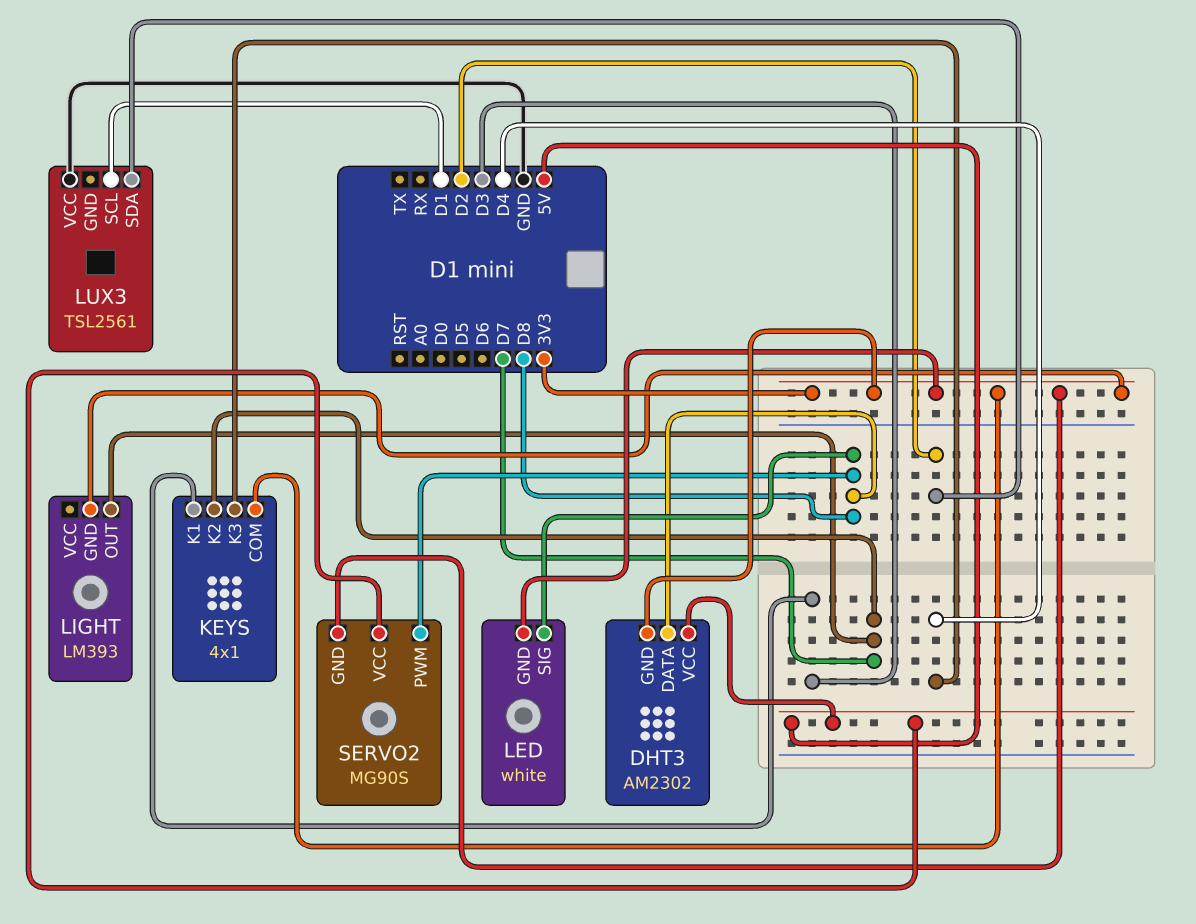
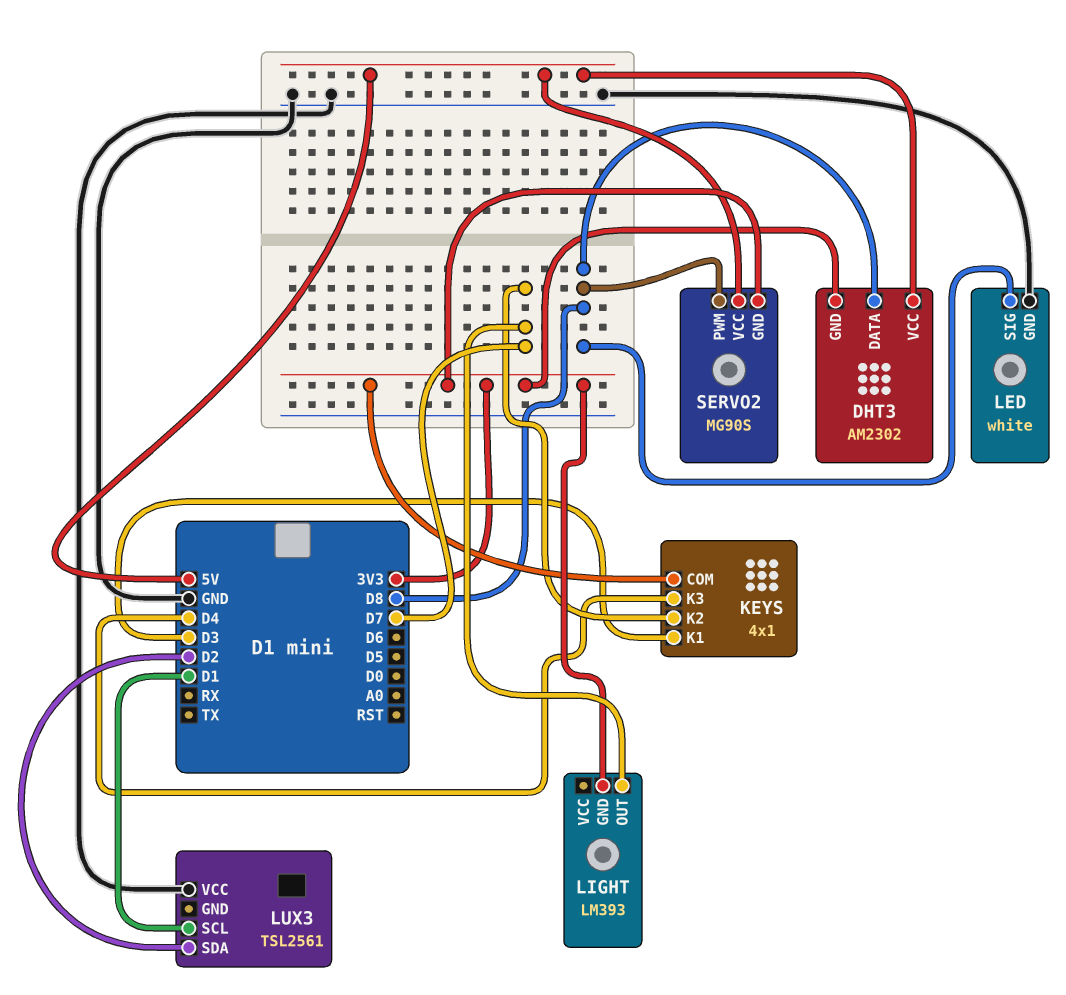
LED pin GND: 3V3 -> GND

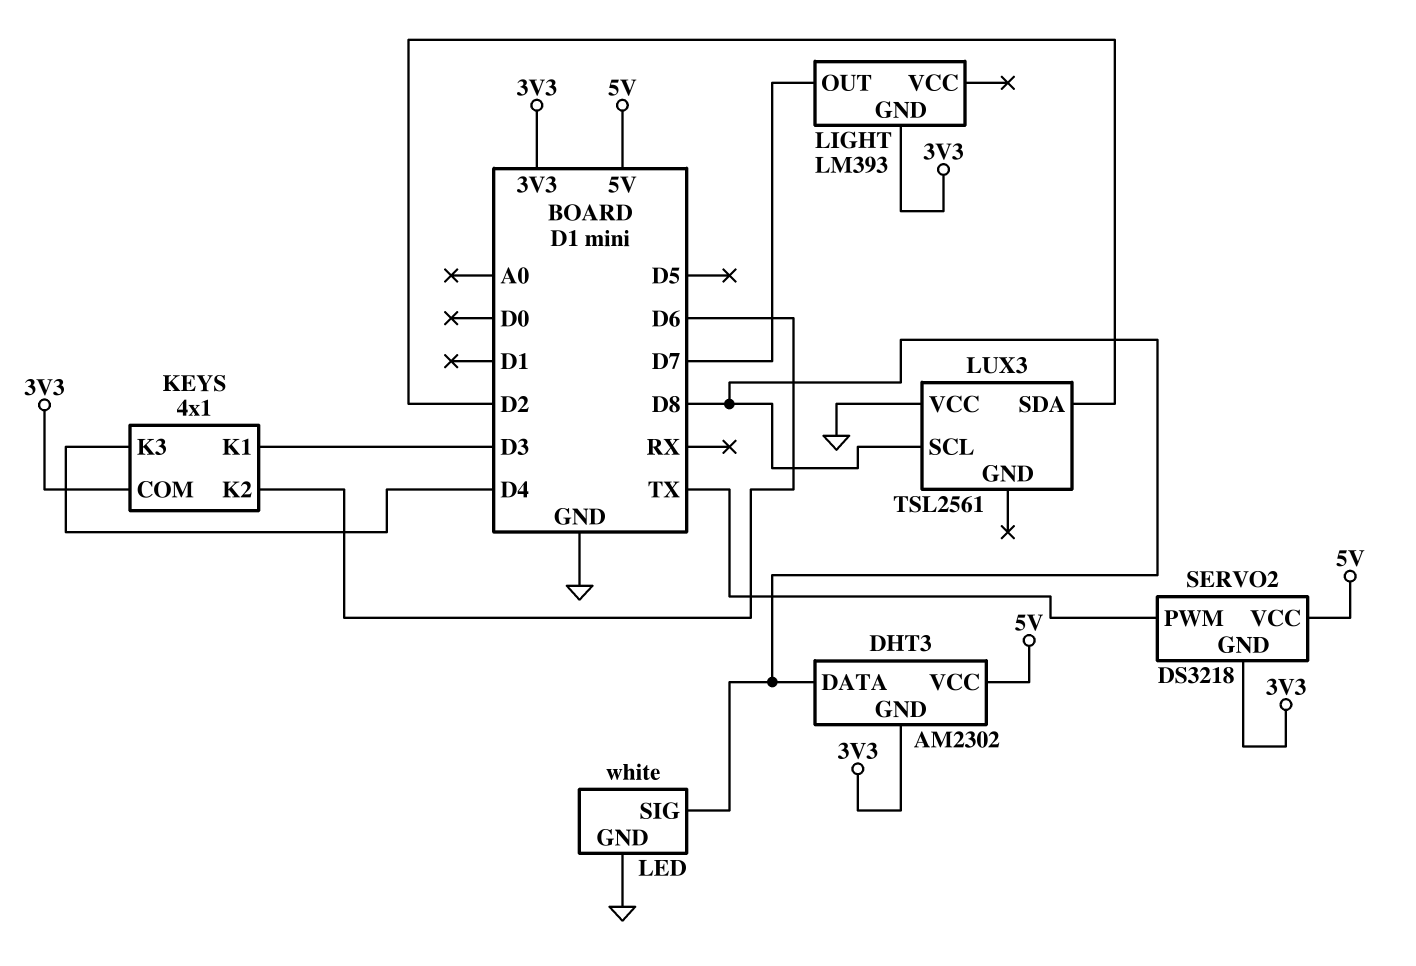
KEYS pin K2: D7 -> D6
LUX3 pin SCL: D1 -> D8
SERVO2: MG90S -> DS3218
SERVO2 pin PWM: D8 -> TX

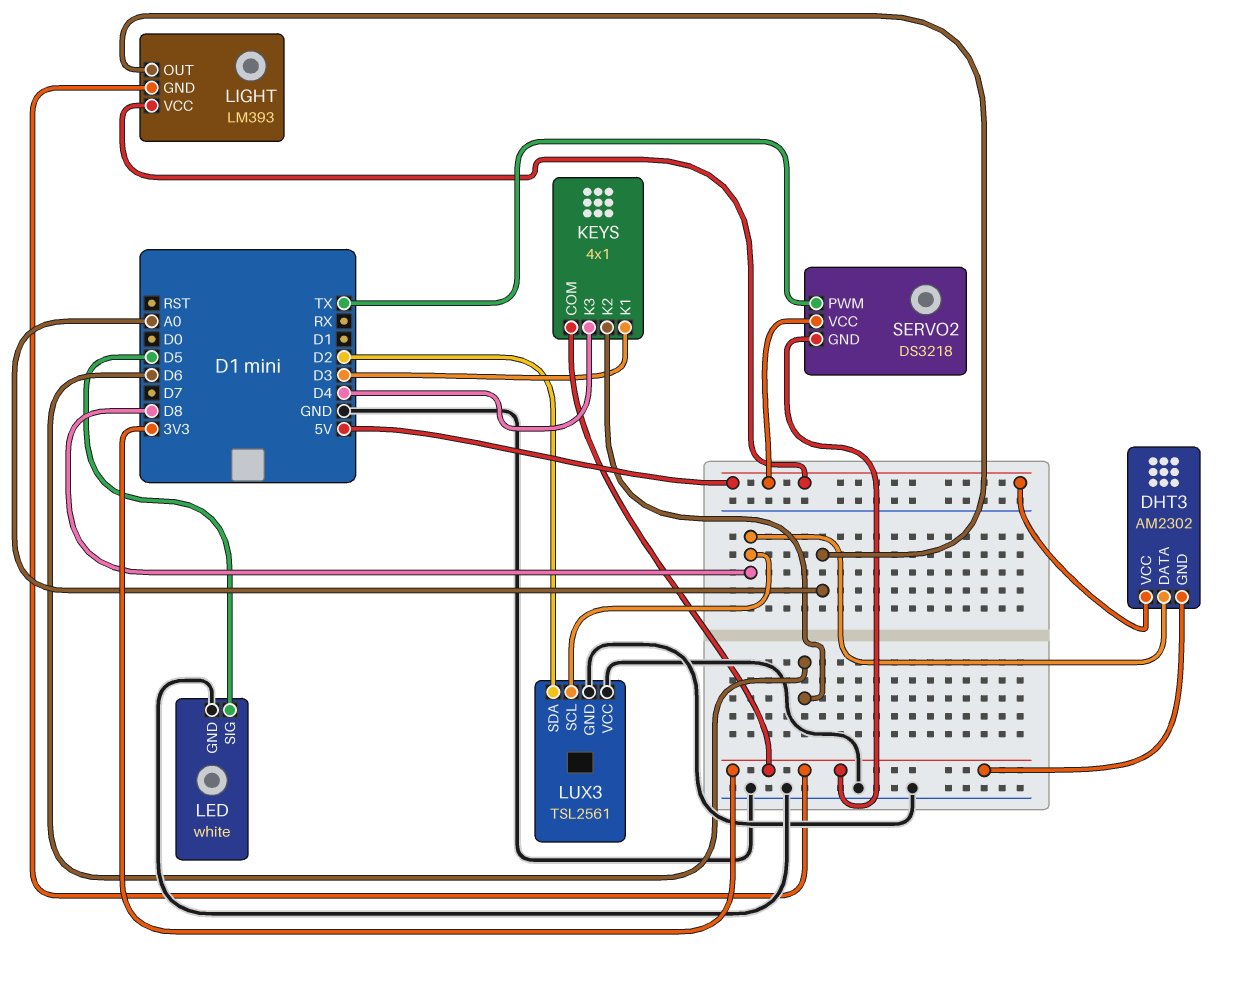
LED pin SIG: D8 -> D5
LIGHT pin OUT: D7 -> A0
LIGHT pin VCC: none -> 5V
LUX3 pin GND: none -> GND

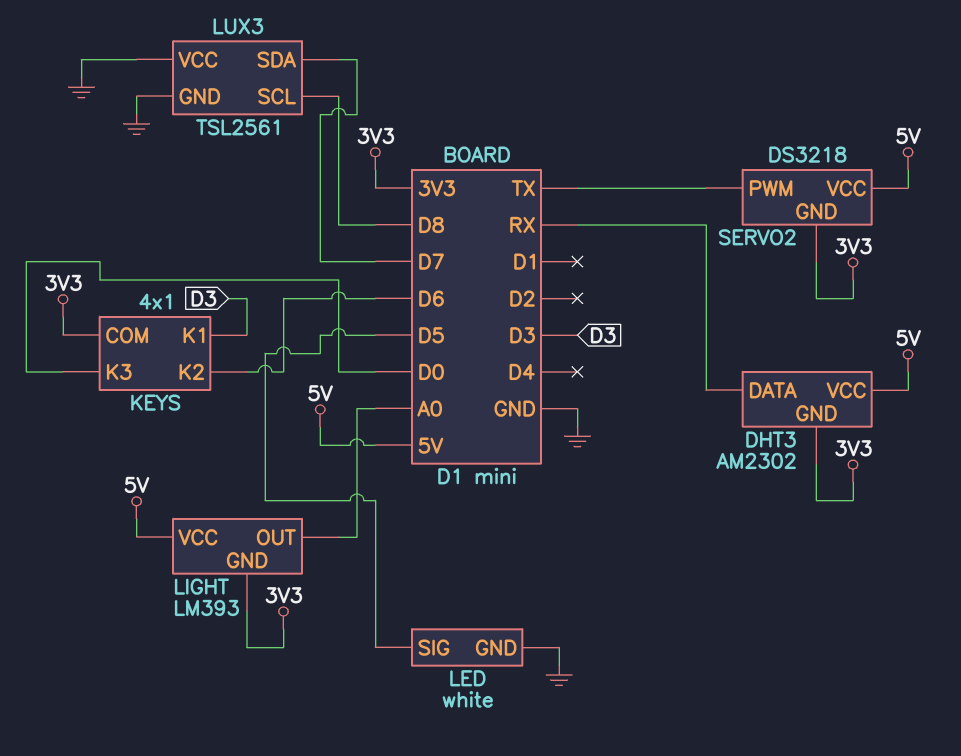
DHT3 pin DATA: D8 -> RX
KEYS pin K3: D4 -> D0
LUX3 pin SDA: D2 -> D7

